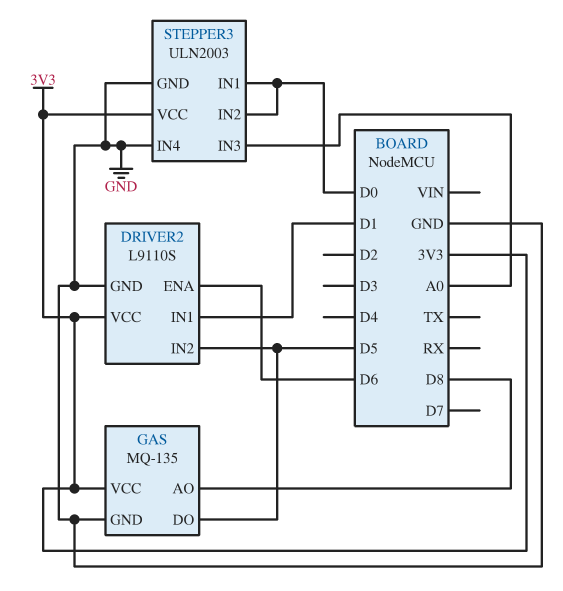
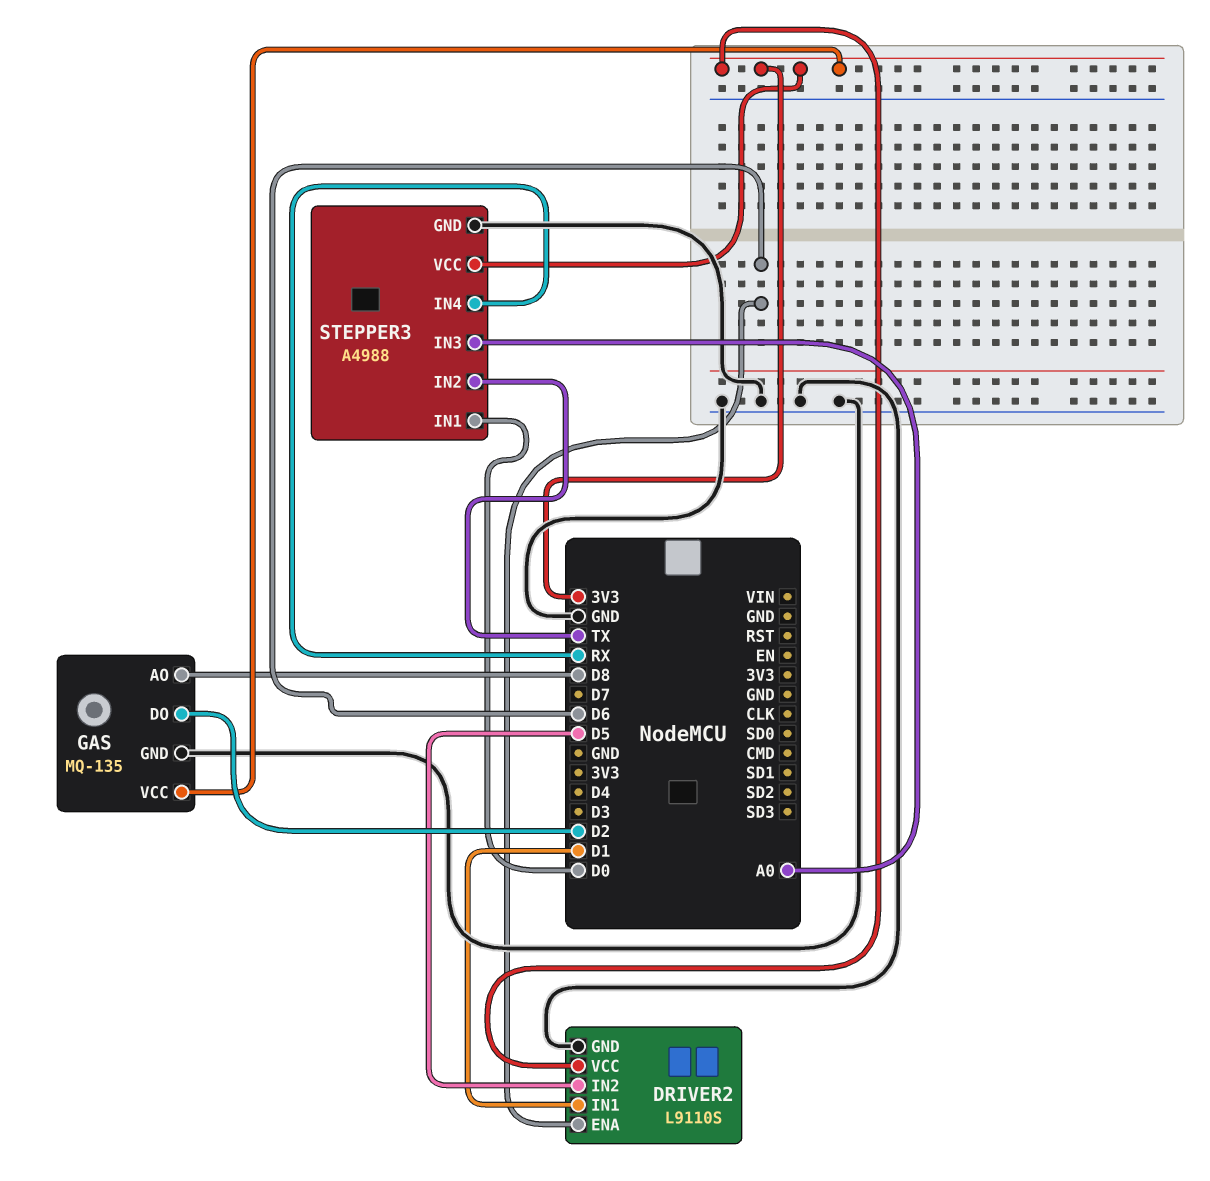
GAS pin DO: D5 -> D2
STEPPER3: ULN2003 -> A4988
STEPPER3 pin IN2: D0 -> TX
STEPPER3 pin IN4: GND -> RX

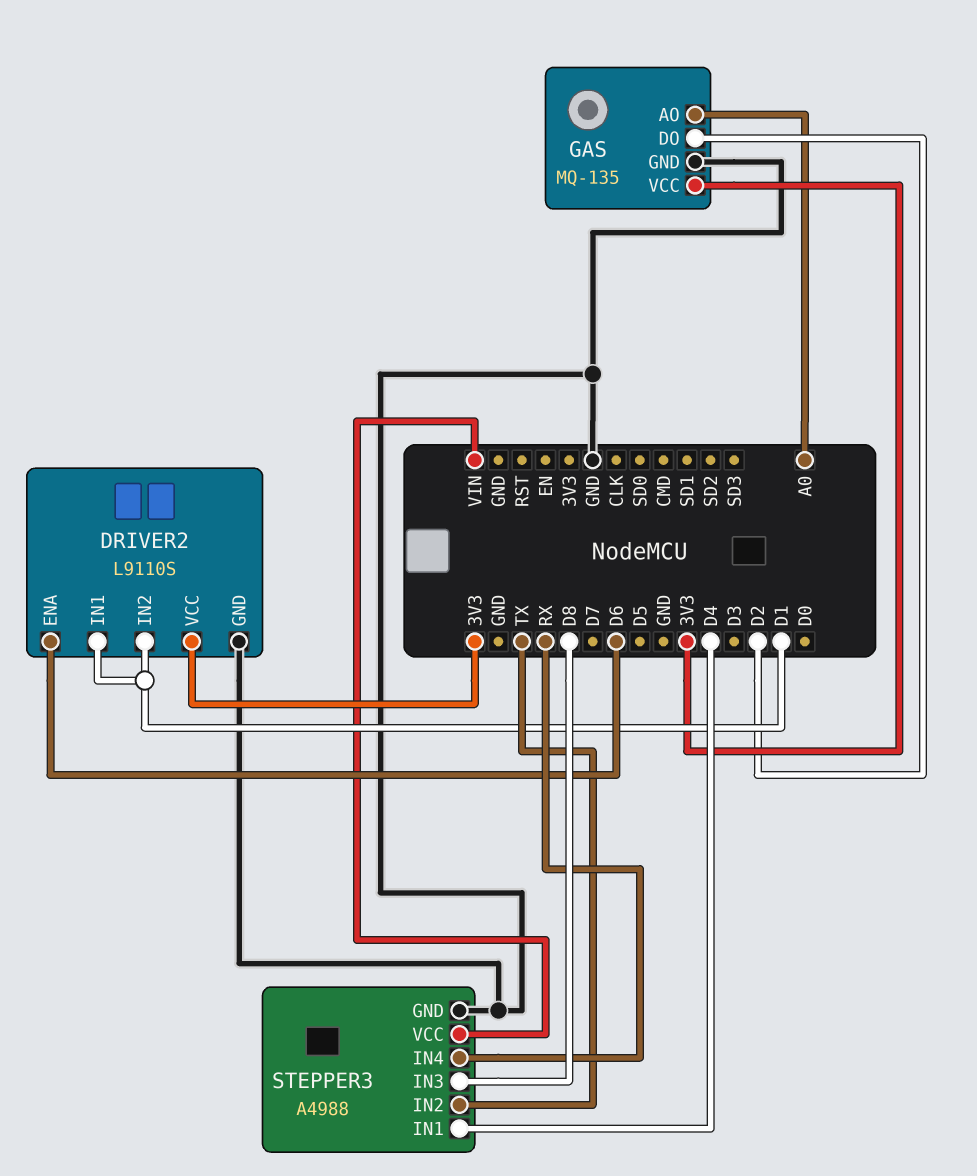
DRIVER2 pin IN2: D5 -> D1
GAS pin AO: D8 -> A0
STEPPER3 pin IN1: D0 -> D4
STEPPER3 pin IN3: A0 -> D8
STEPPER3 pin VCC: 3V3 -> VIN

